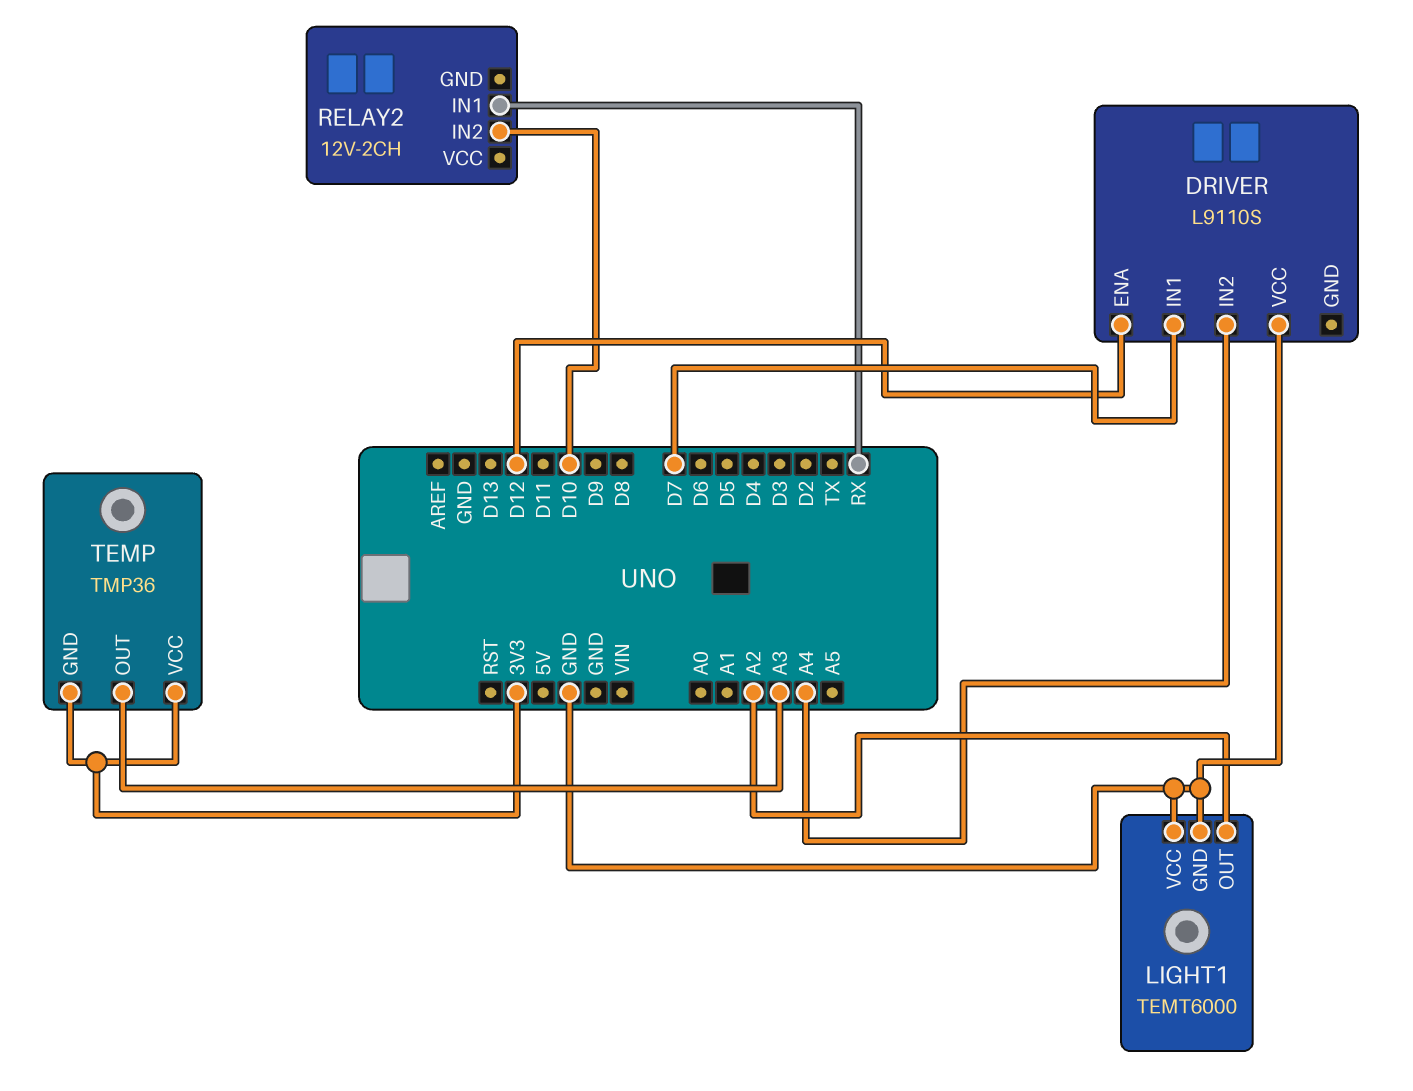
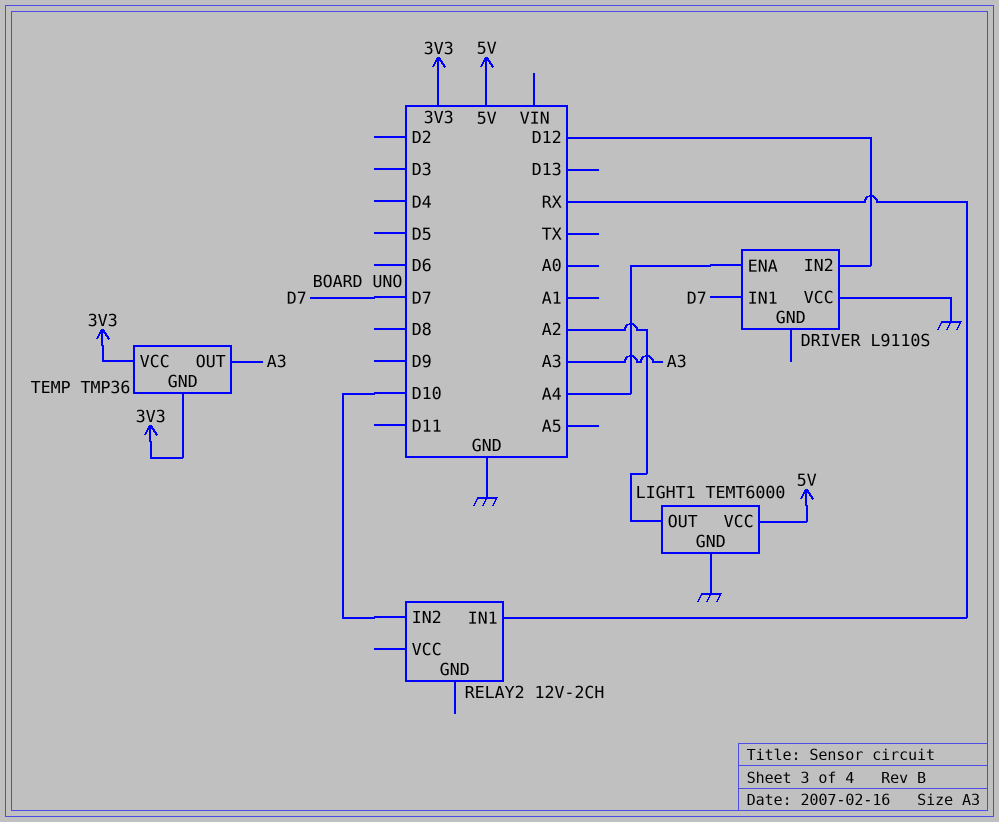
DRIVER pin ENA: D12 -> A4
DRIVER pin IN2: A4 -> D12
LIGHT1 pin VCC: GND -> 5V

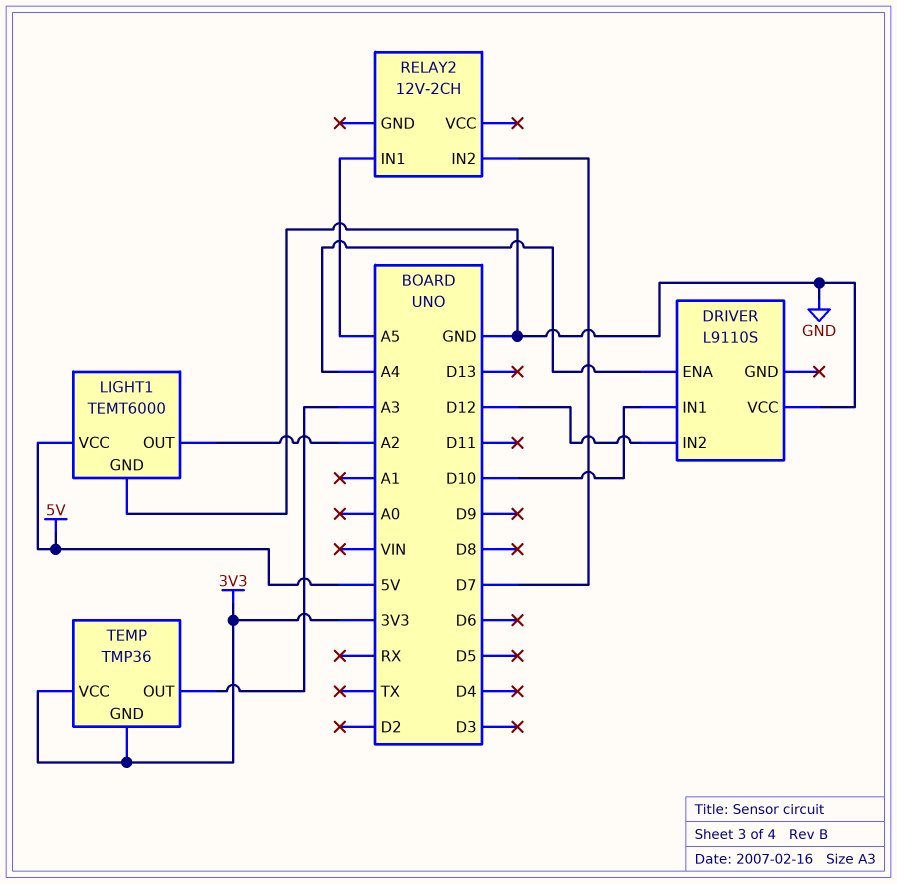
DRIVER pin IN1: D7 -> D10
RELAY2 pin IN1: RX -> A5
RELAY2 pin IN2: D10 -> D7

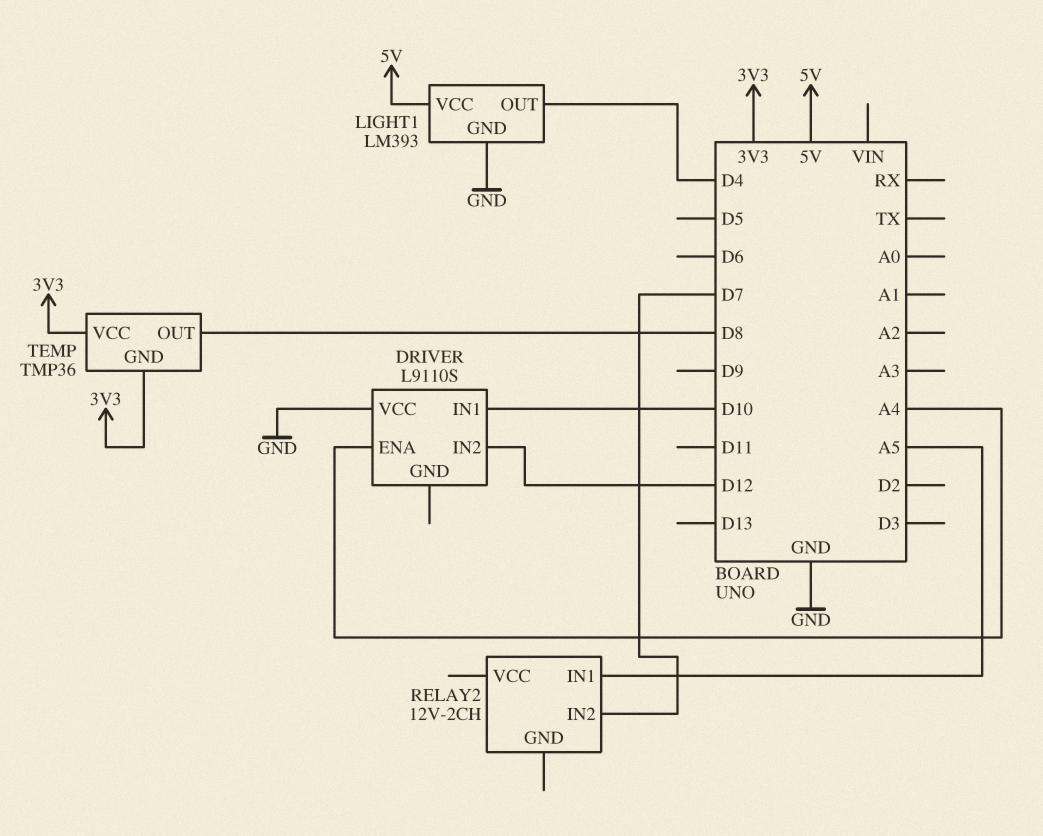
LIGHT1: TEMT6000 -> LM393
LIGHT1 pin OUT: A2 -> D4
TEMP pin OUT: A3 -> D8

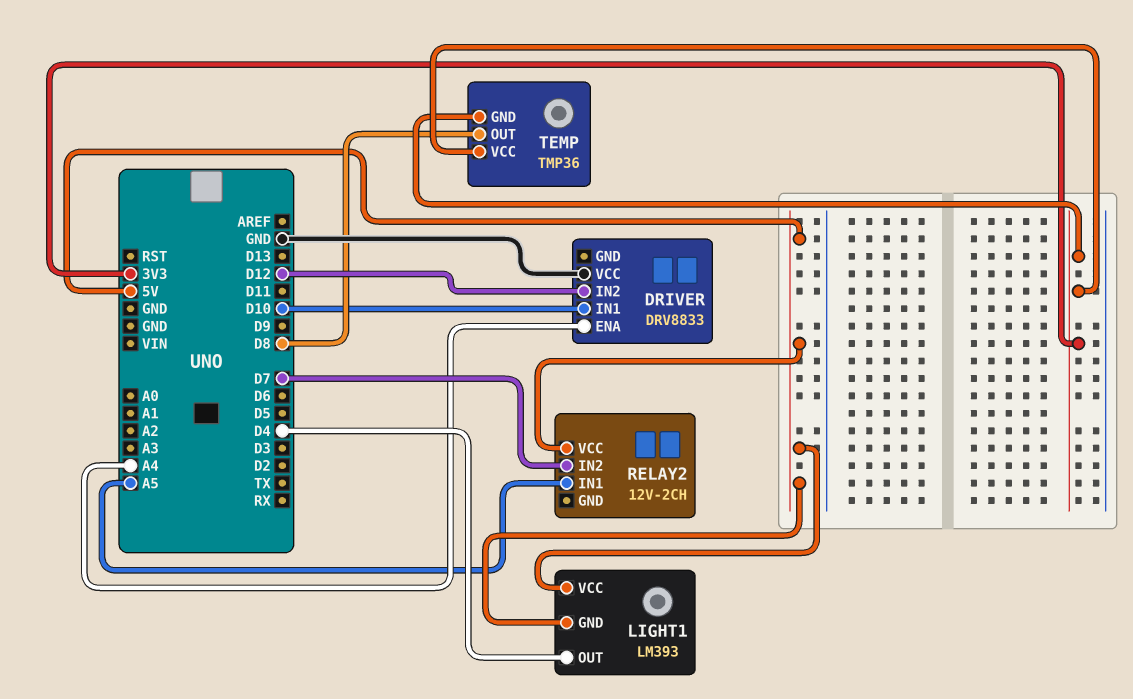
DRIVER: L9110S -> DRV8833
LIGHT1 pin GND: GND -> 5V
RELAY2 pin VCC: none -> 5V

